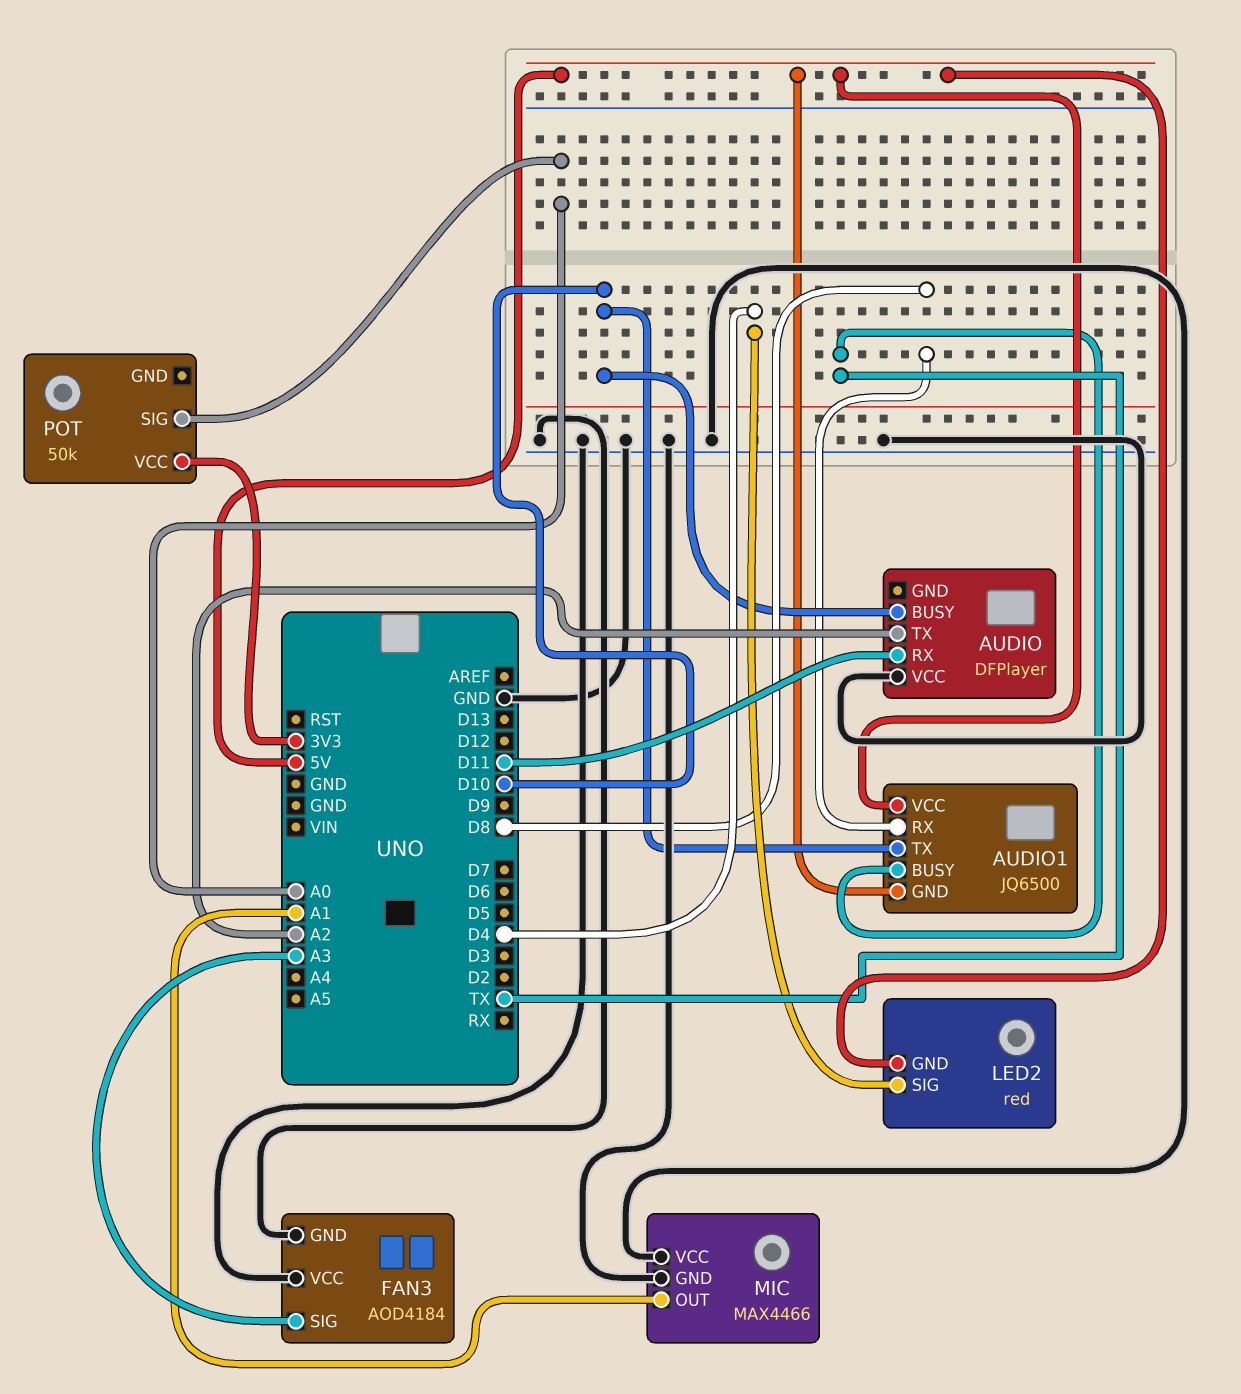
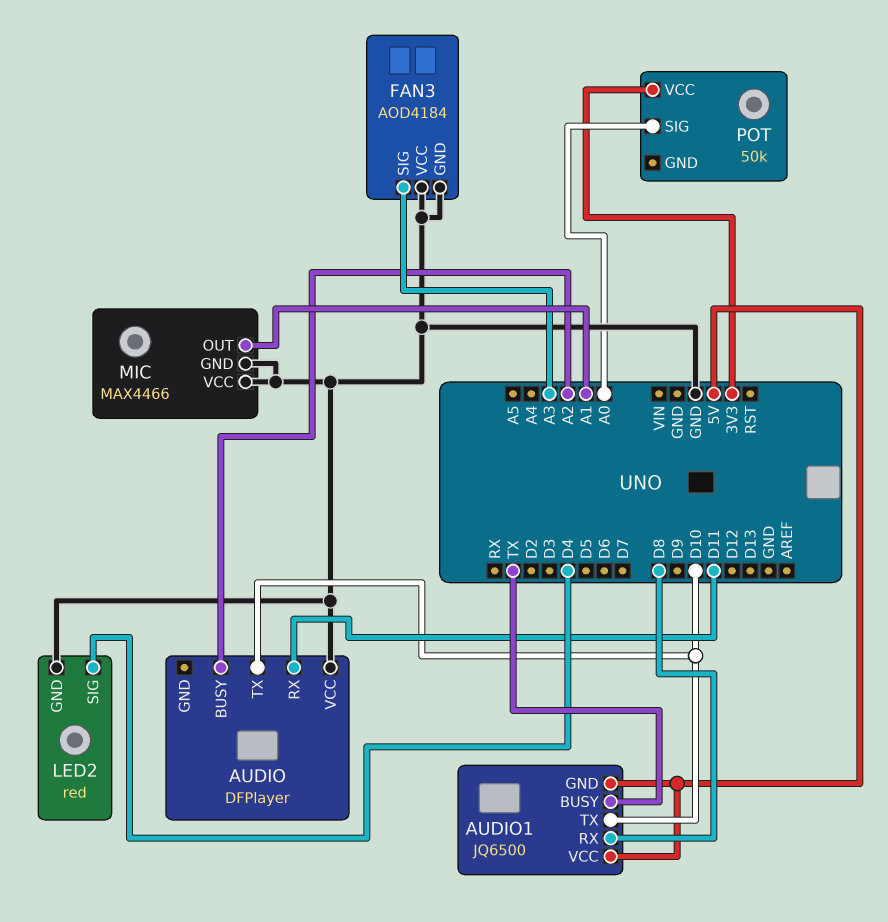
AUDIO pin BUSY: D10 -> A2
AUDIO pin TX: A2 -> D10
LED2 pin GND: 5V -> GND

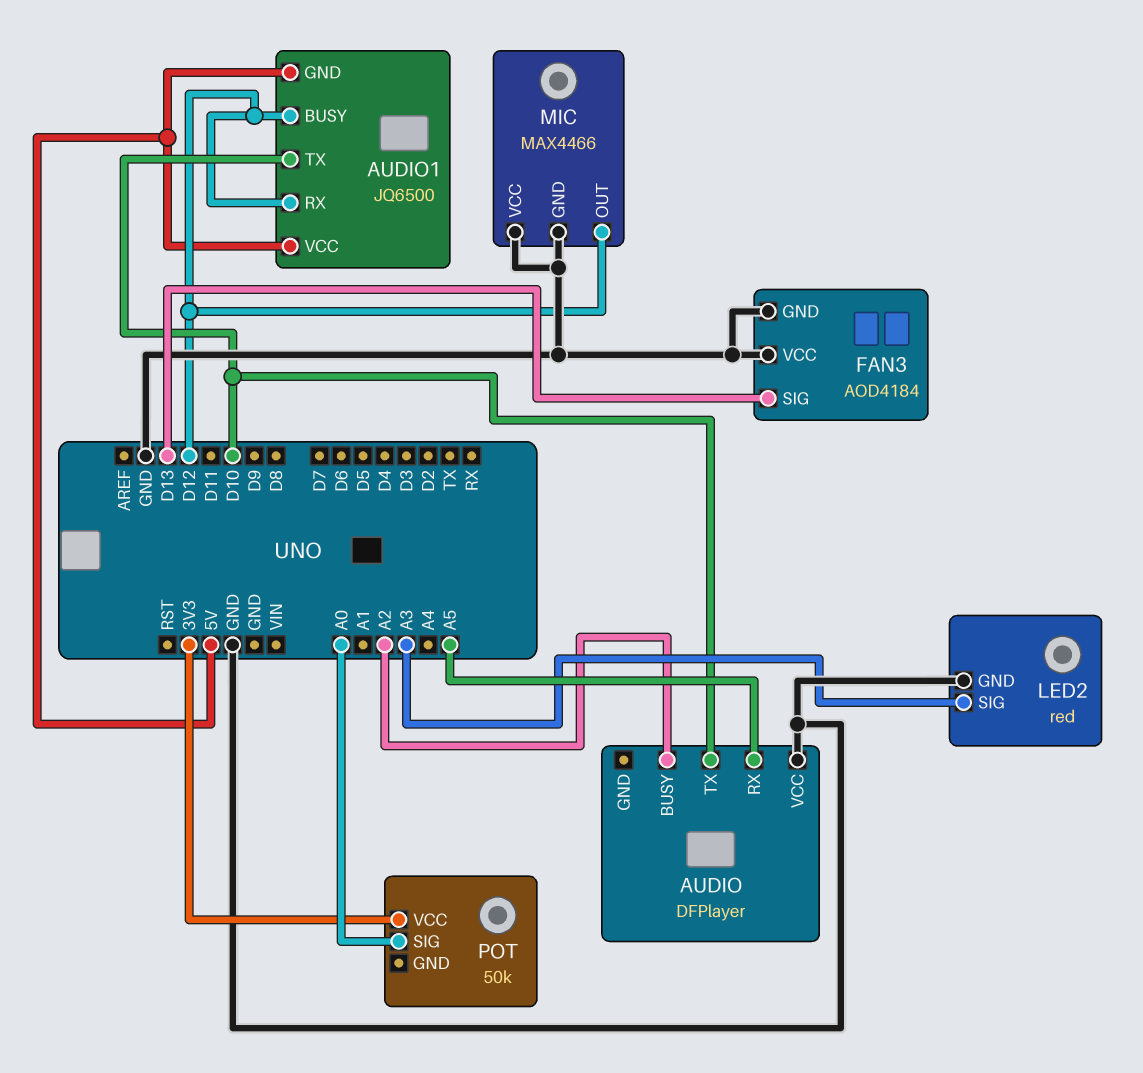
AUDIO pin RX: D11 -> A5
AUDIO1 pin BUSY: TX -> D12
AUDIO1 pin RX: D8 -> D12
FAN3 pin SIG: A3 -> D13
LED2 pin SIG: D4 -> A3
MIC pin OUT: A1 -> D12

